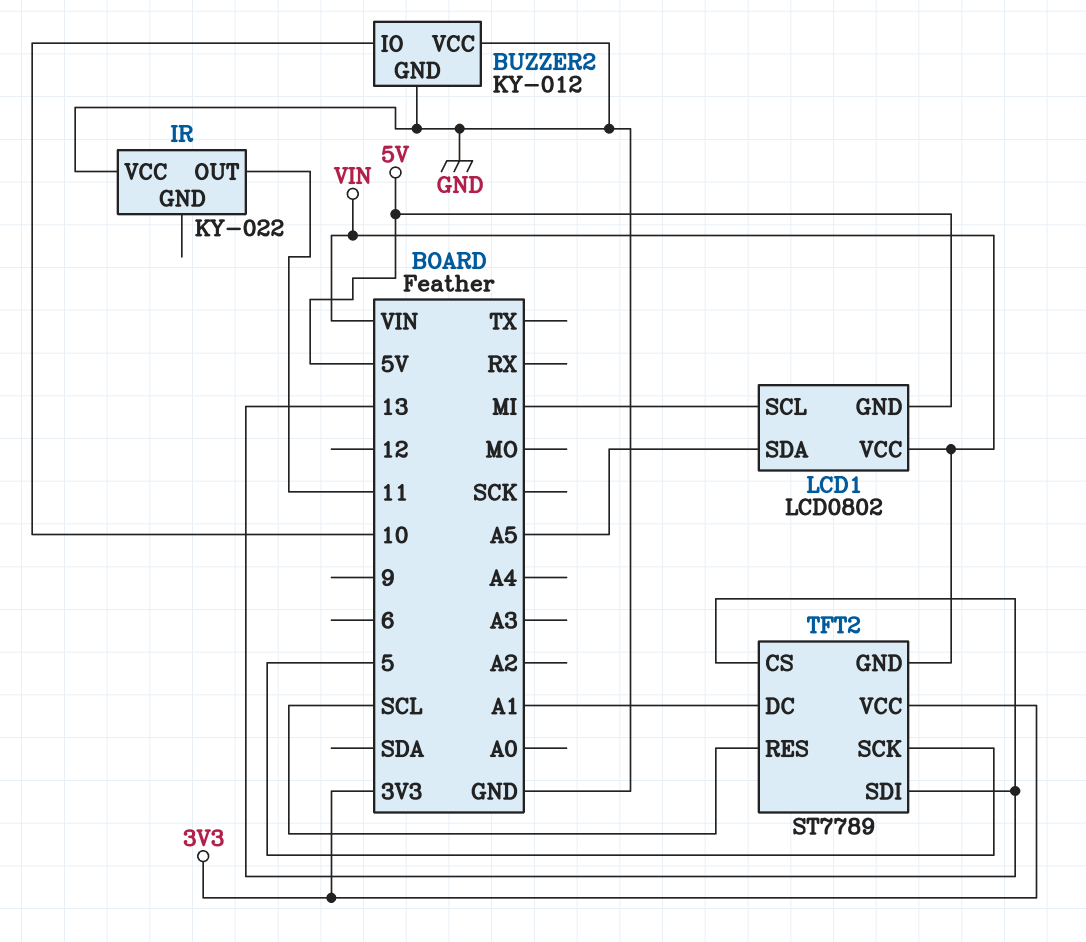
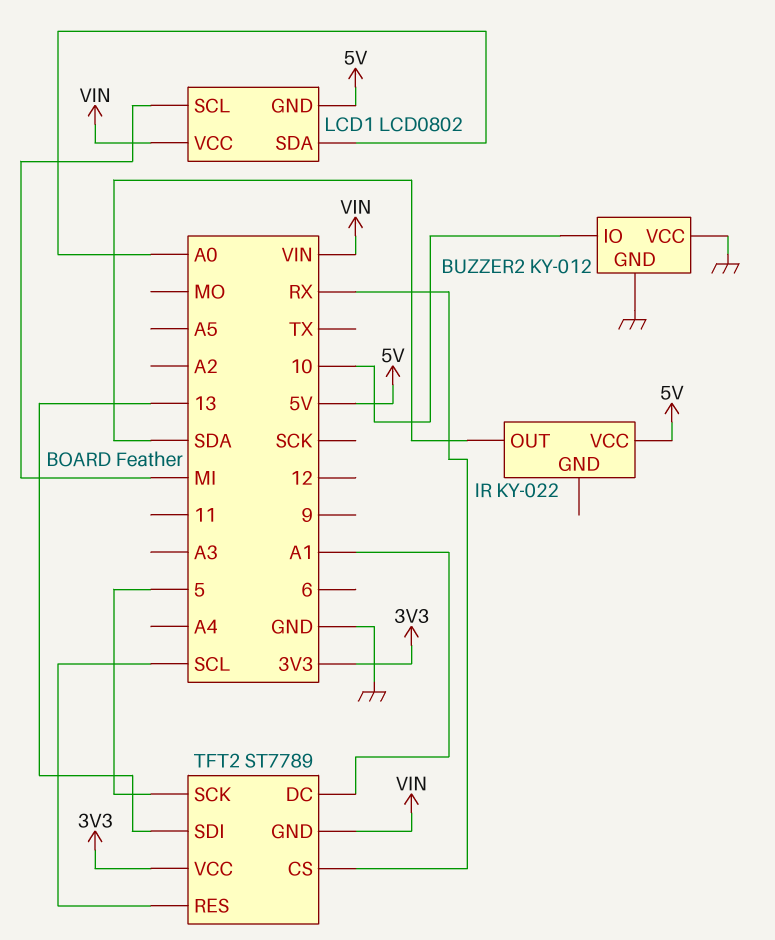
IR pin OUT: 11 -> SDA
IR pin VCC: GND -> 5V
LCD1 pin SDA: A5 -> A0
TFT2 pin CS: 13 -> RX

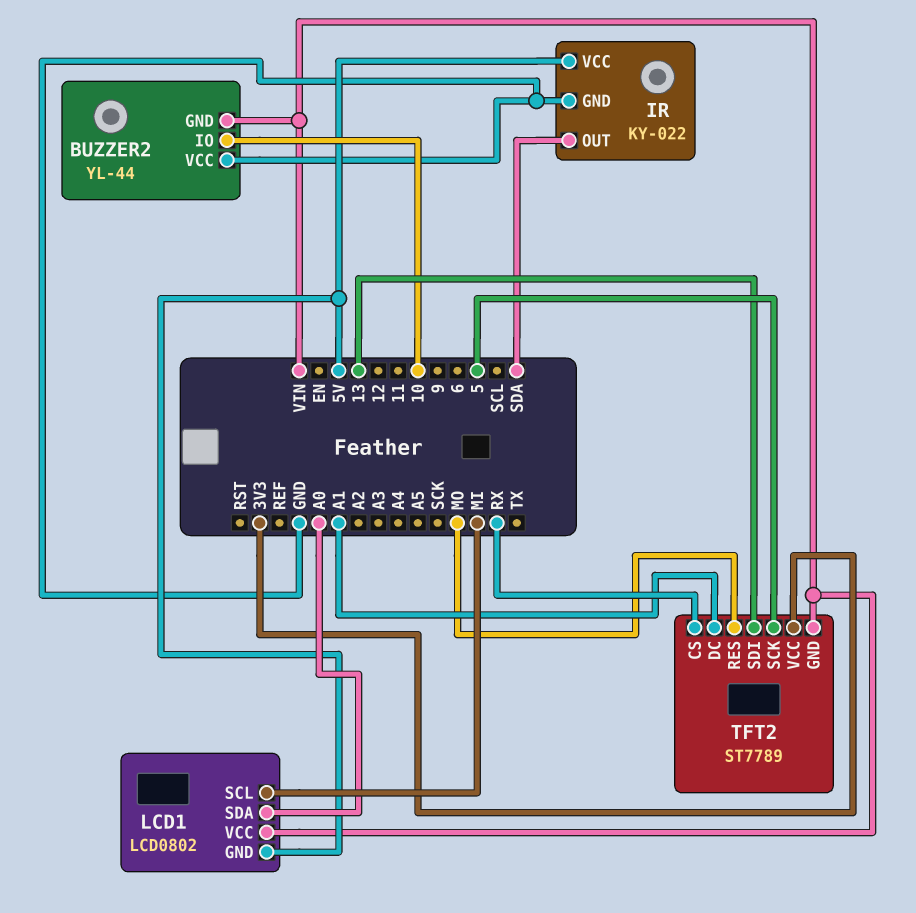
BUZZER2: KY-012 -> YL-44
BUZZER2 pin GND: GND -> VIN
IR pin GND: none -> GND
TFT2 pin RES: SCL -> MO

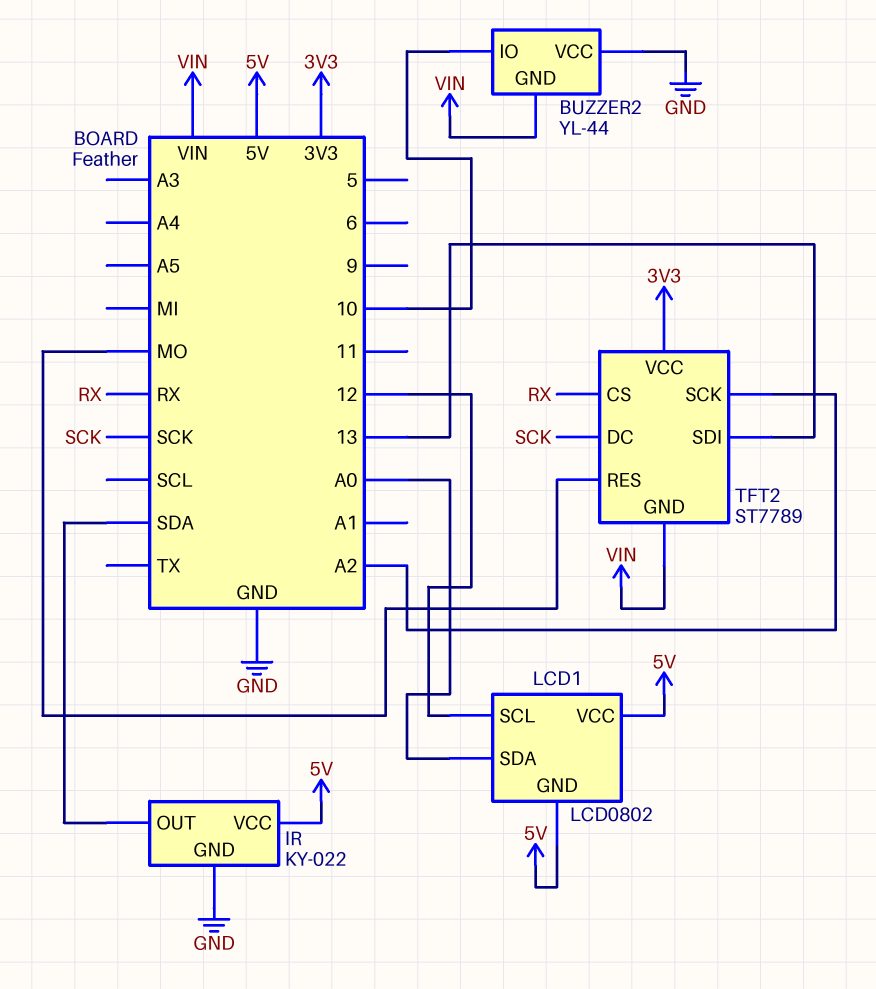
LCD1 pin SCL: MI -> 12
LCD1 pin VCC: VIN -> 5V
TFT2 pin DC: A1 -> SCK
TFT2 pin SCK: 5 -> A2

